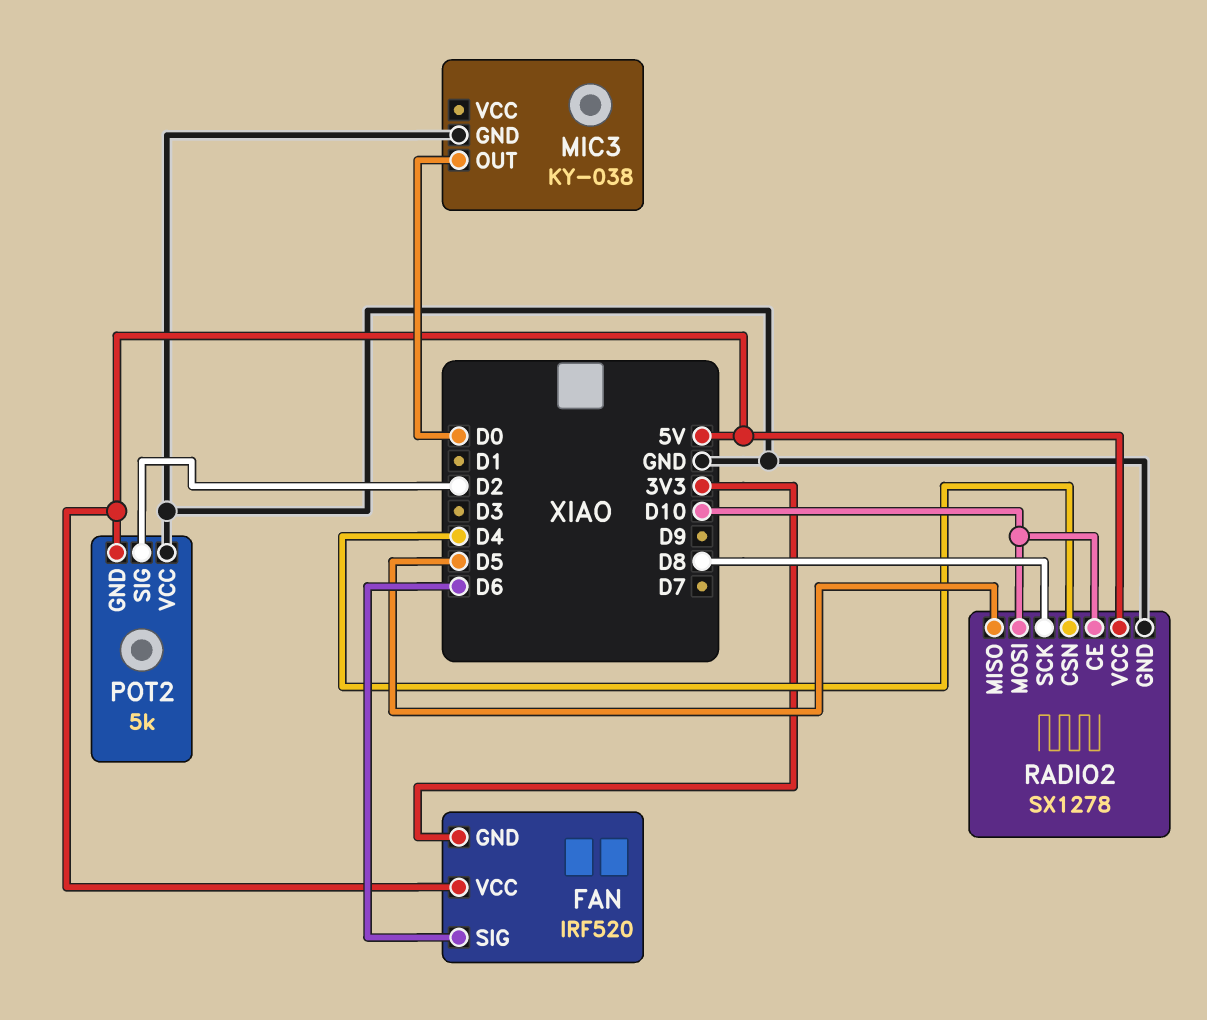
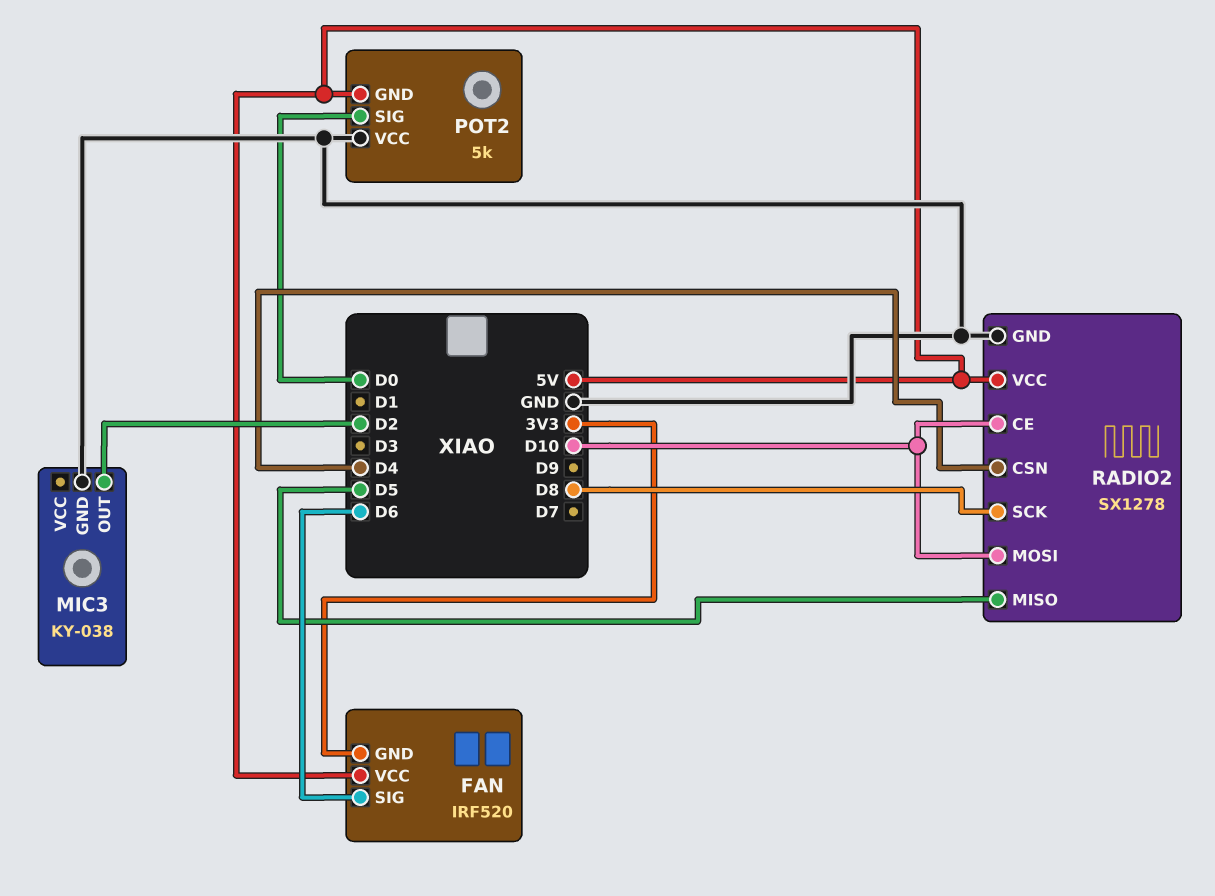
MIC3 pin OUT: D0 -> D2
POT2 pin SIG: D2 -> D0

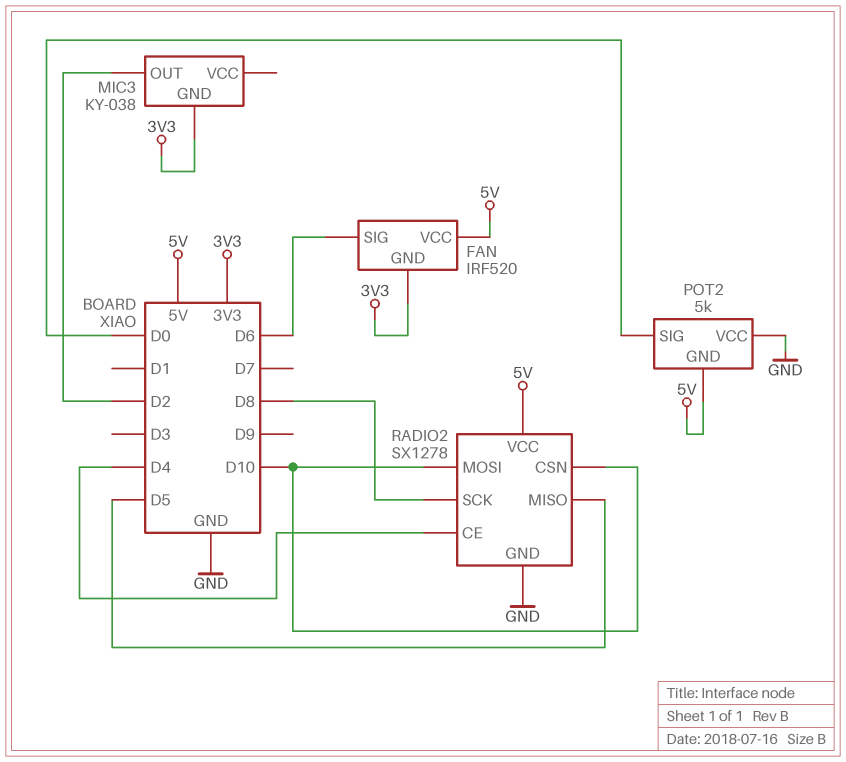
MIC3 pin GND: GND -> 3V3
RADIO2 pin CE: D10 -> D4
RADIO2 pin CSN: D4 -> D10

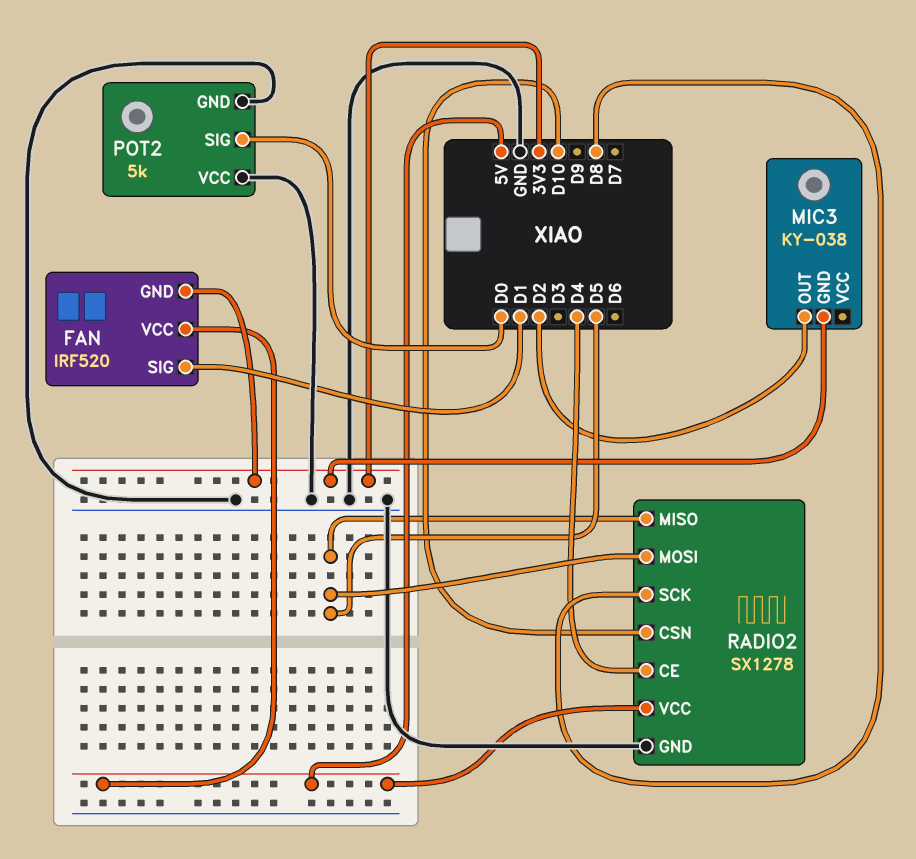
FAN pin SIG: D6 -> D1
POT2 pin GND: 5V -> GND
RADIO2 pin MOSI: D10 -> D5

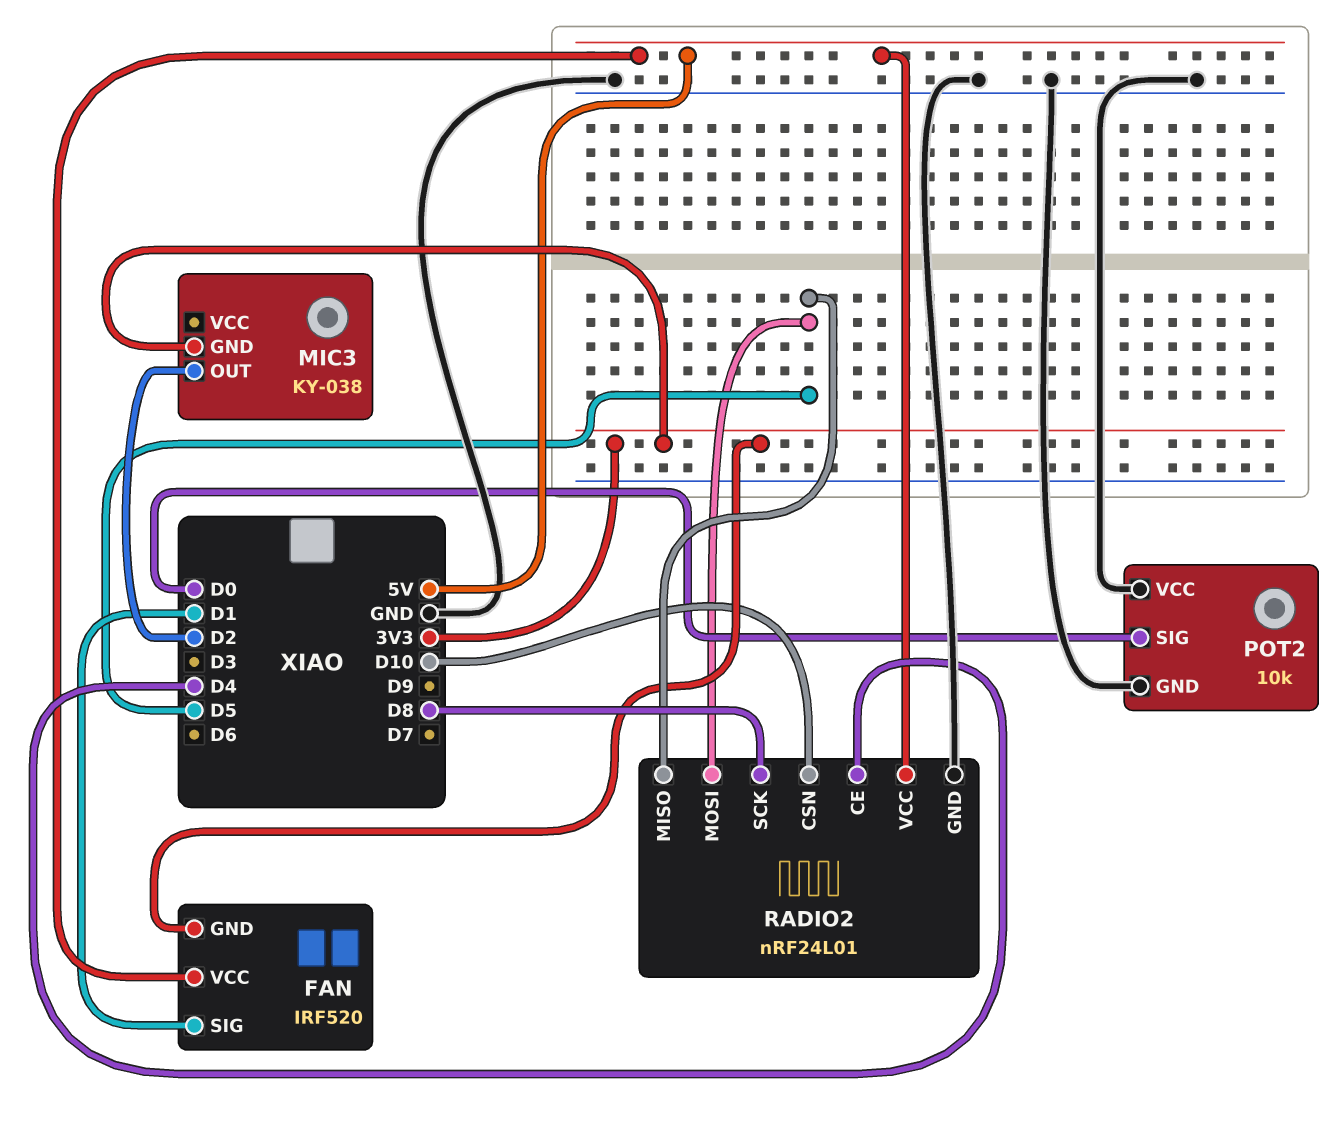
POT2: 5k -> 10k
RADIO2: SX1278 -> nRF24L01

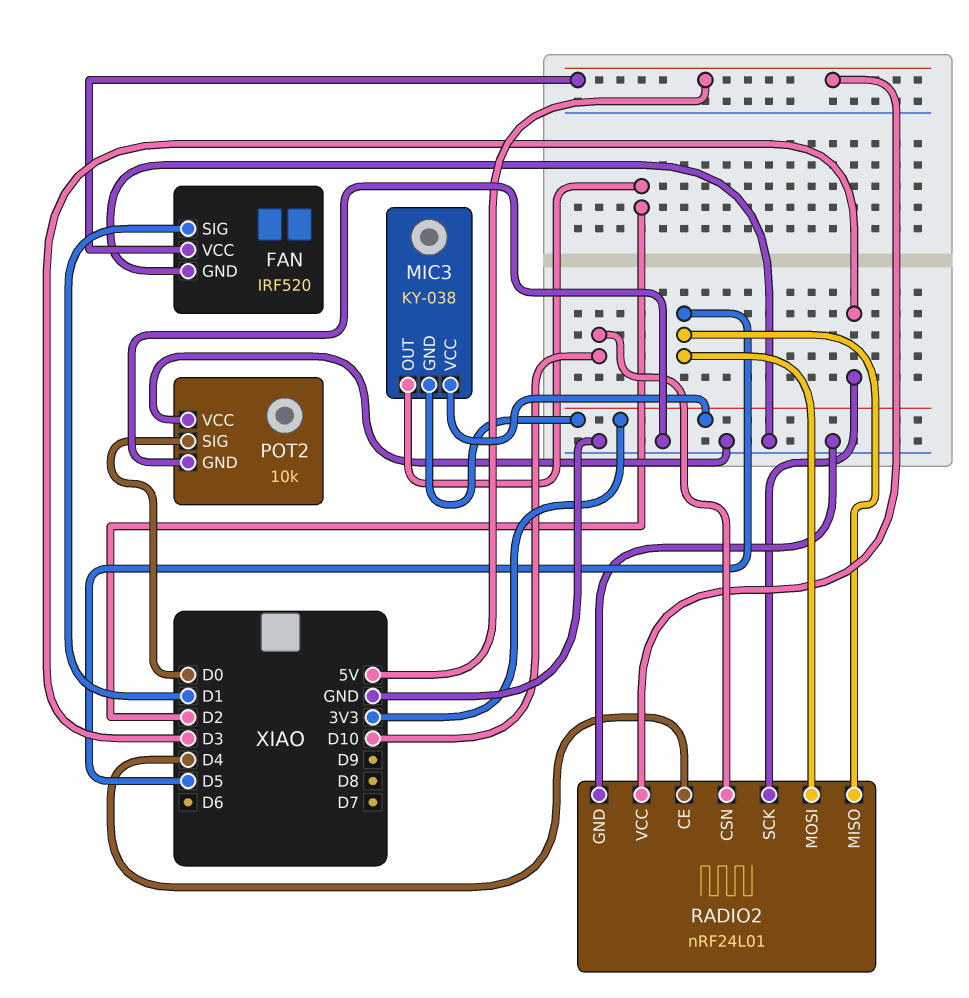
FAN pin GND: 3V3 -> GND
MIC3 pin VCC: none -> 3V3
RADIO2 pin SCK: D8 -> D3

